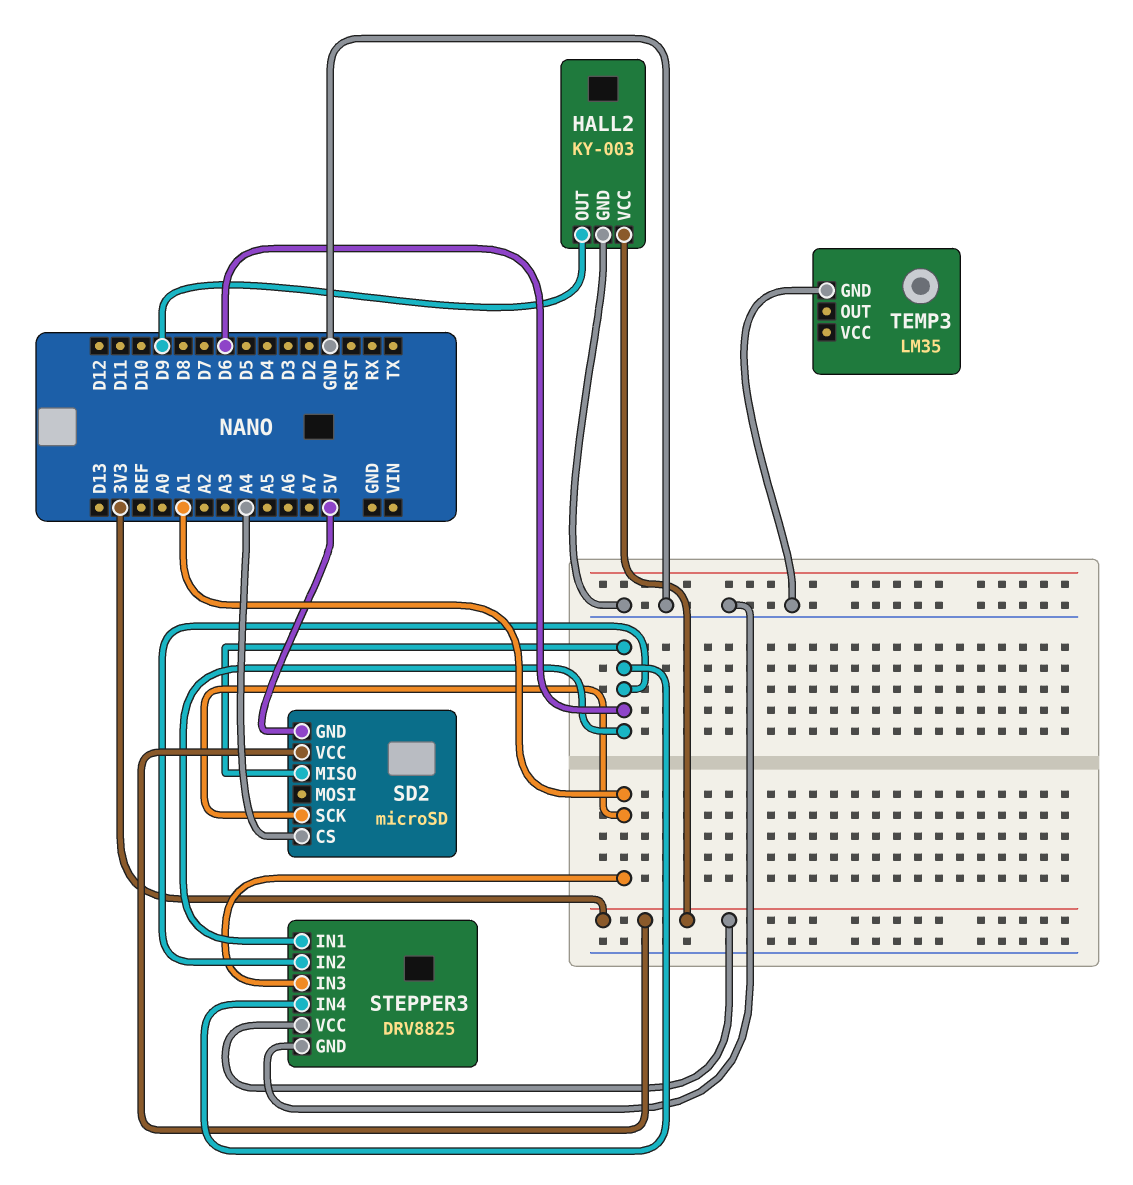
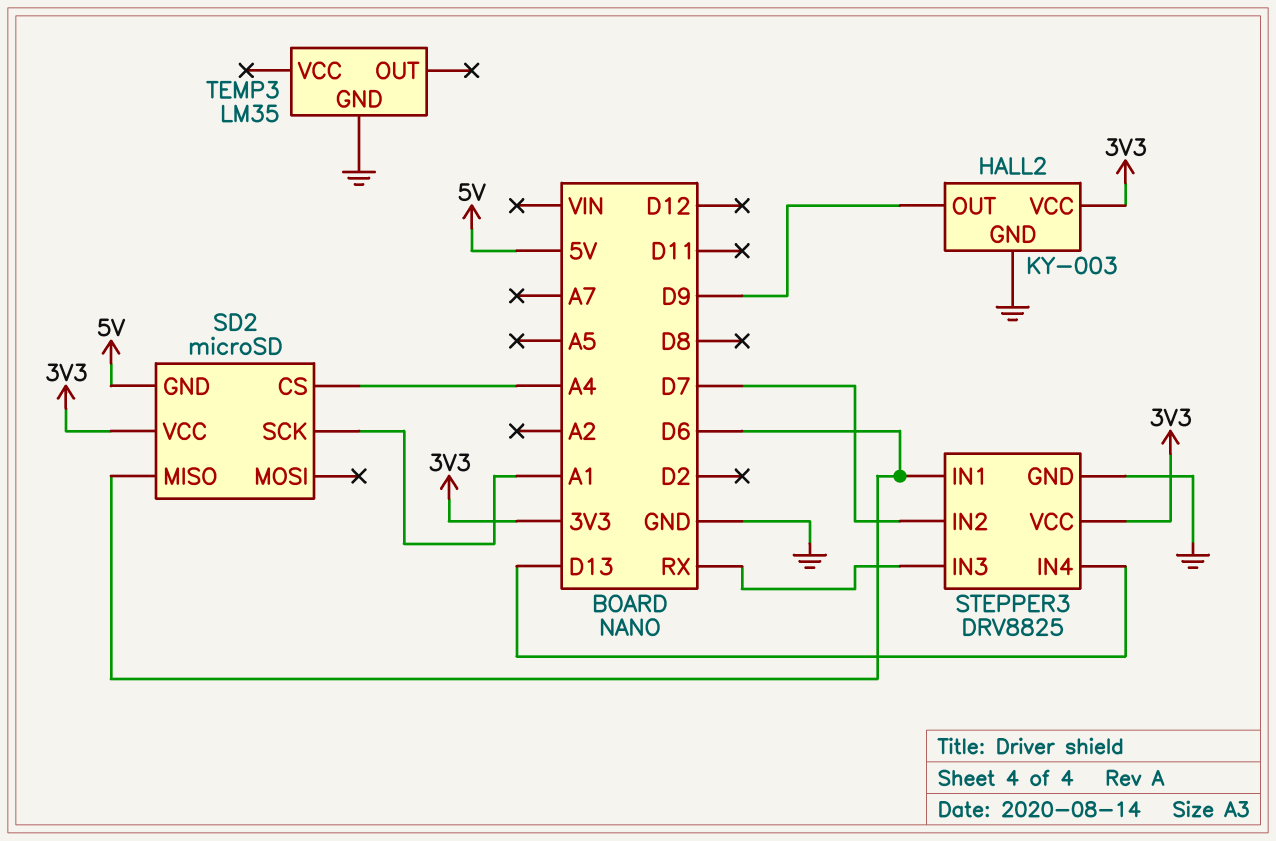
STEPPER3 pin IN2: D6 -> D7
STEPPER3 pin IN3: A1 -> RX
STEPPER3 pin IN4: D6 -> D13

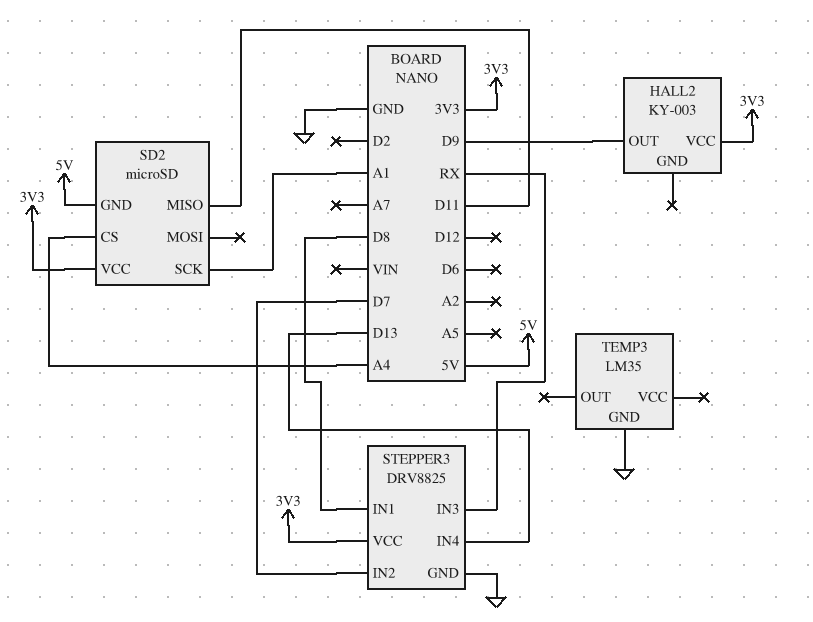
HALL2 pin GND: GND -> none
SD2 pin MISO: D6 -> D11
STEPPER3 pin IN1: D6 -> D8

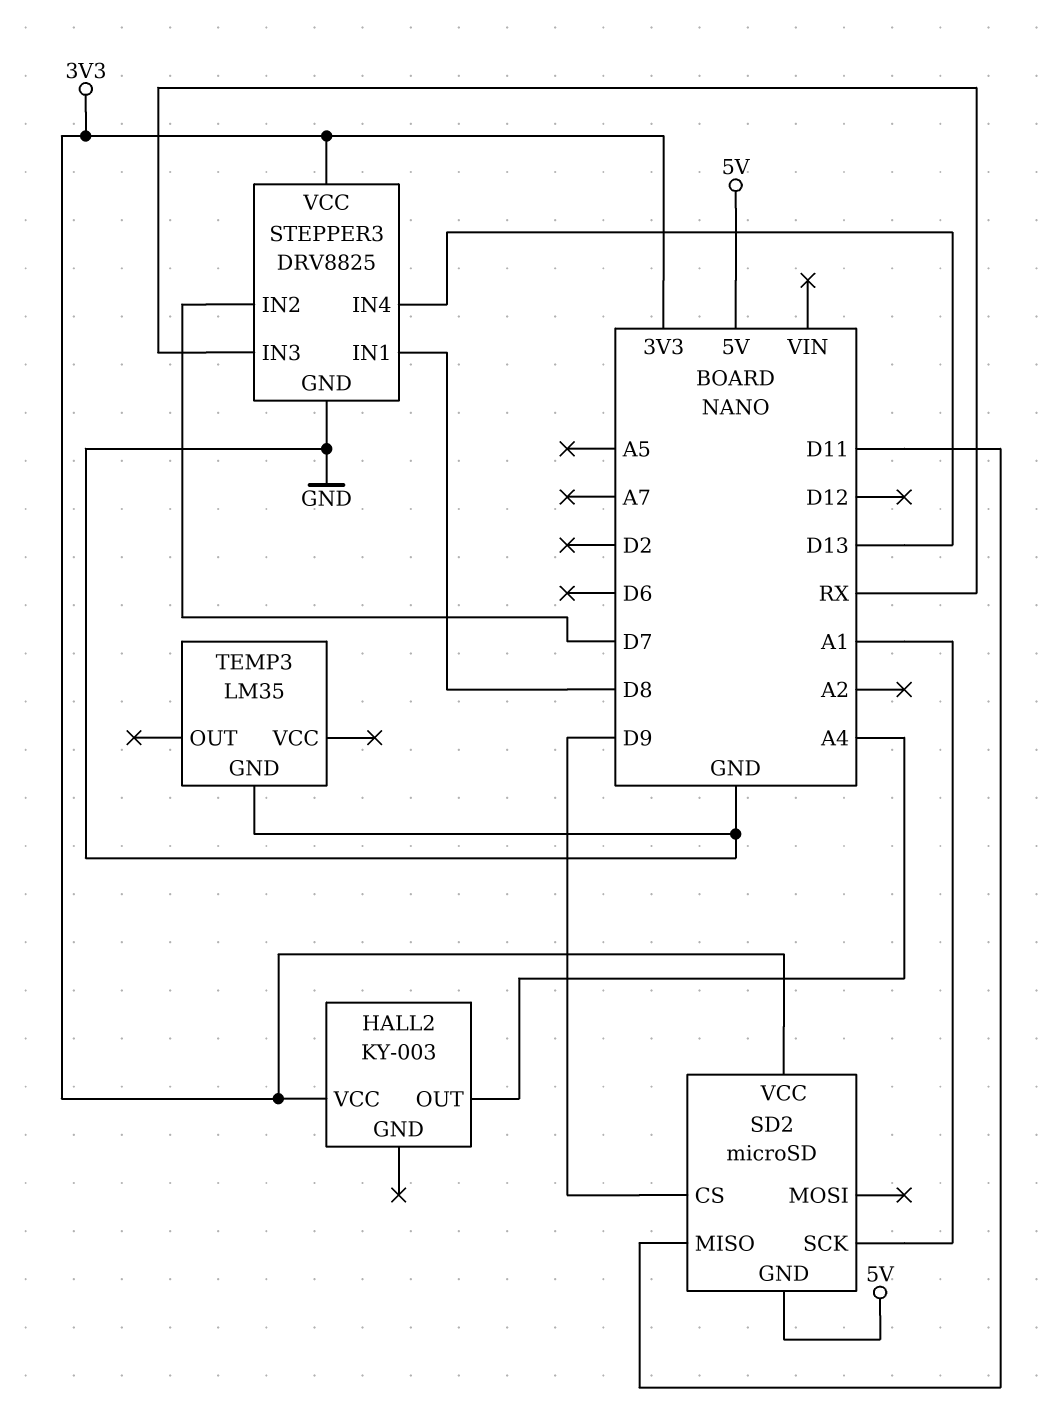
HALL2 pin OUT: D9 -> A4
SD2 pin CS: A4 -> D9

